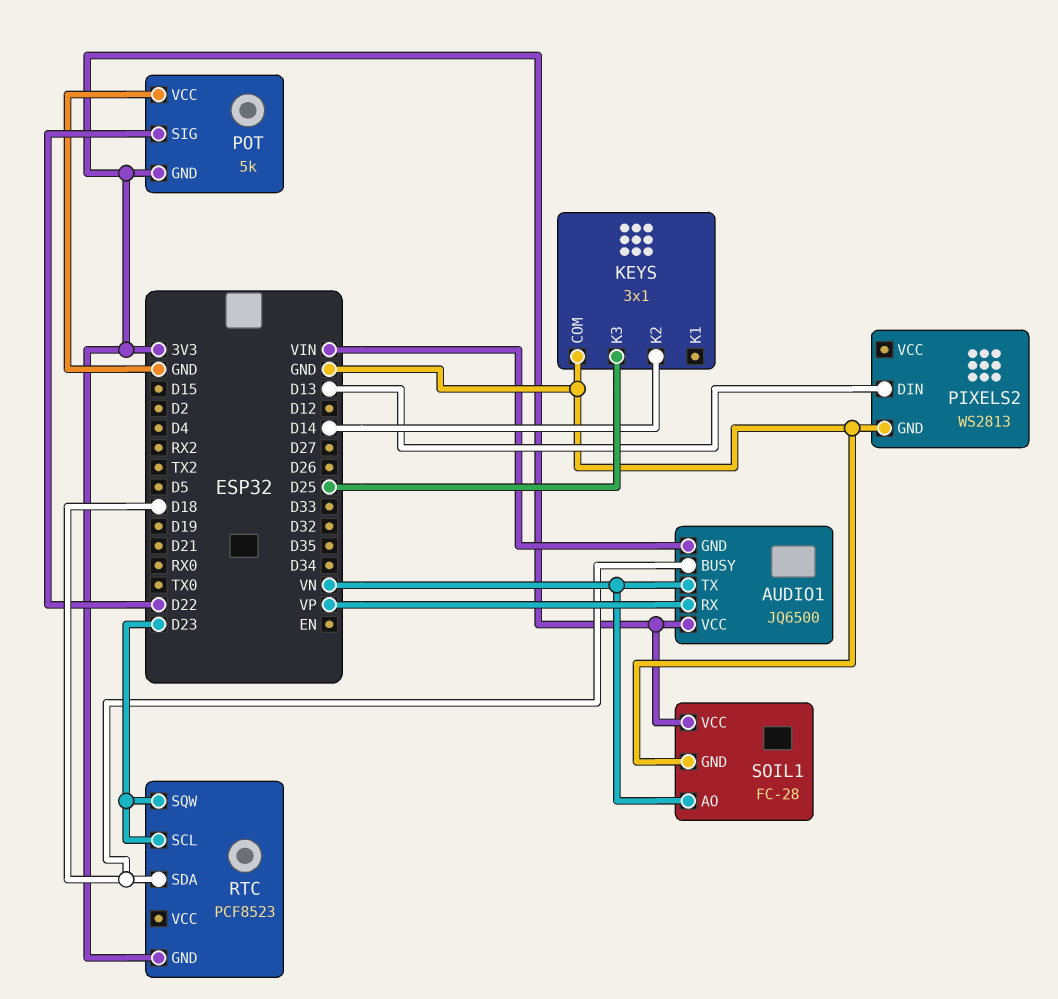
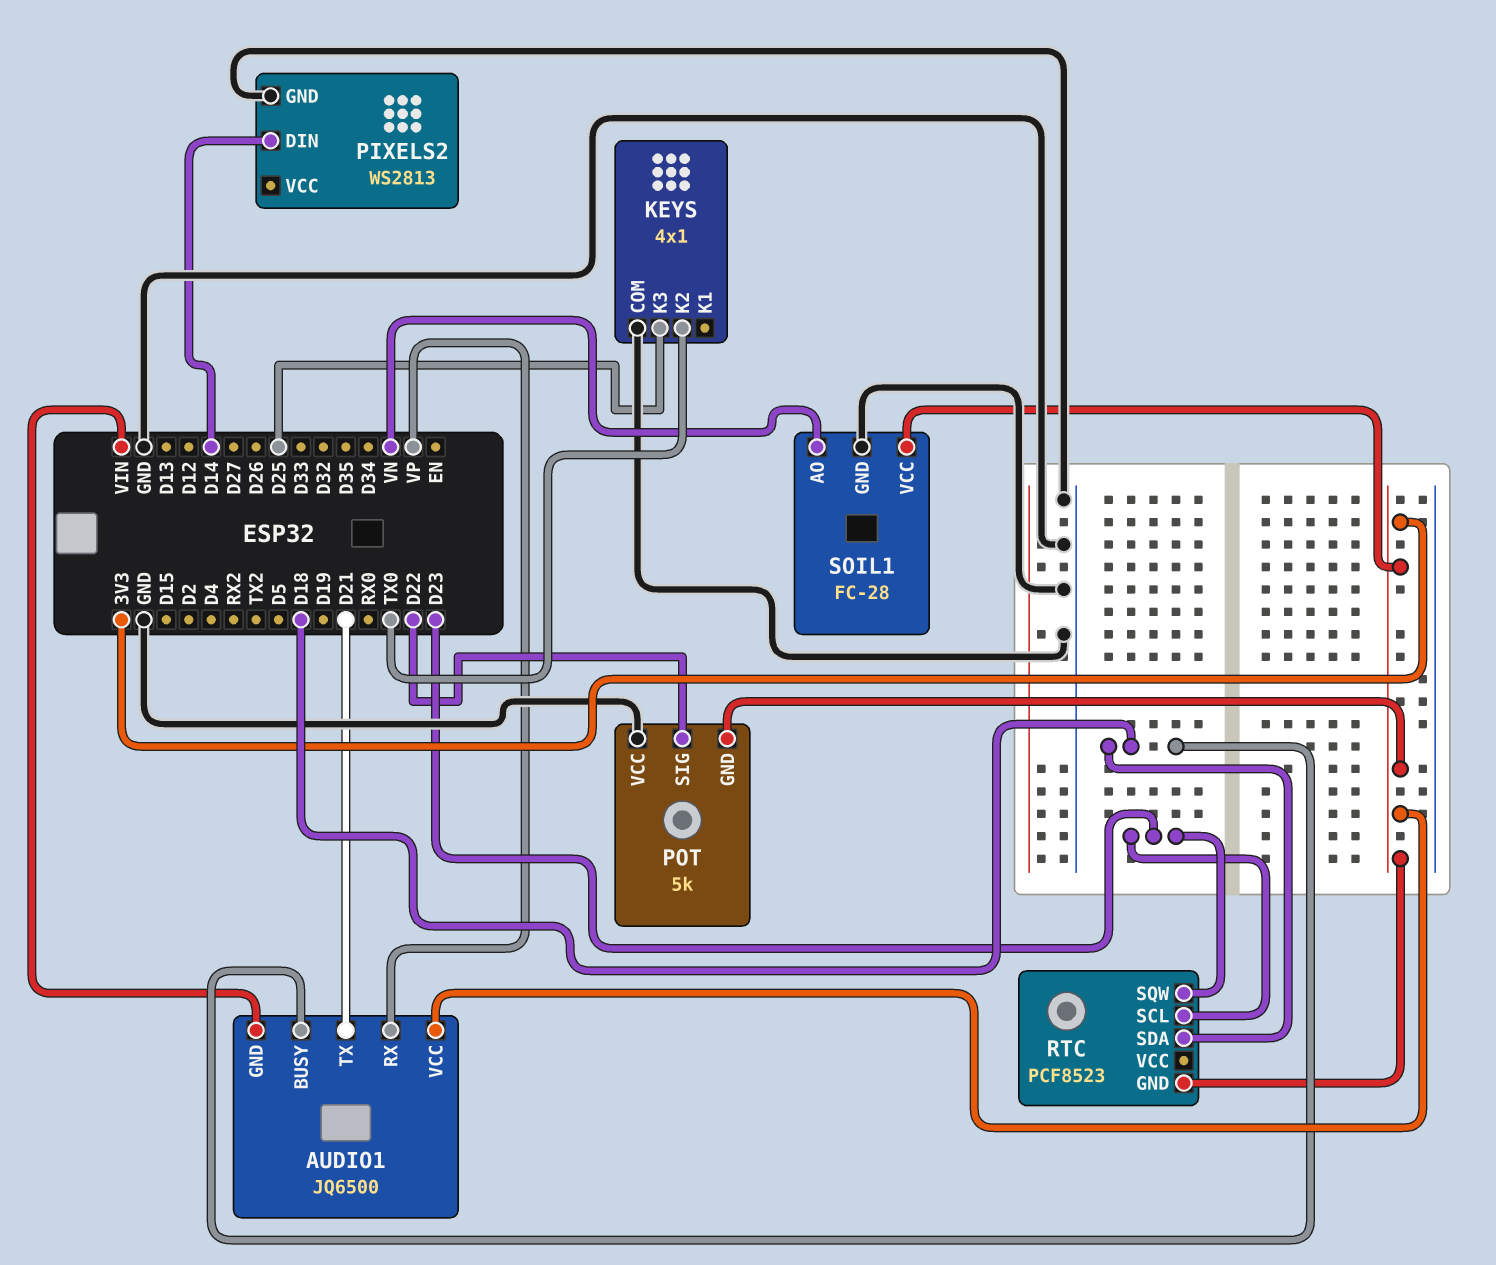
AUDIO1 pin TX: VN -> D21
KEYS: 3x1 -> 4x1
KEYS pin K2: D14 -> TX0
PIXELS2 pin DIN: D13 -> D14

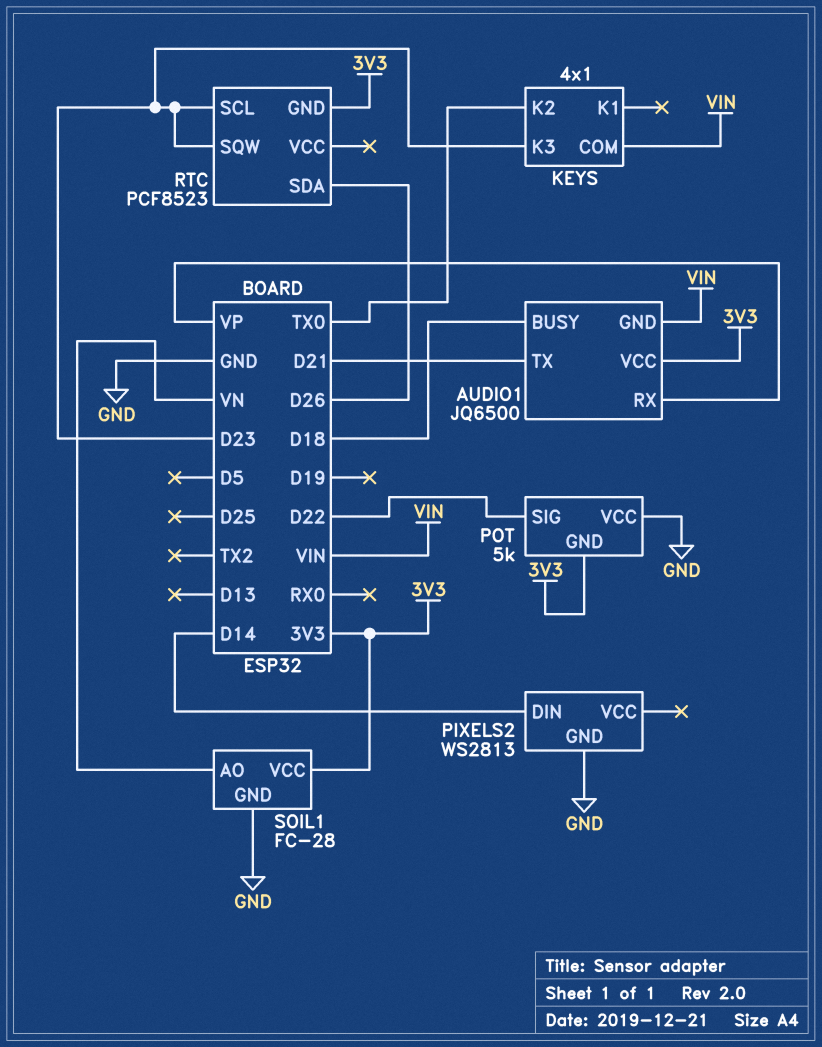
KEYS pin COM: GND -> VIN
KEYS pin K3: D25 -> D23
RTC pin SDA: D18 -> D26

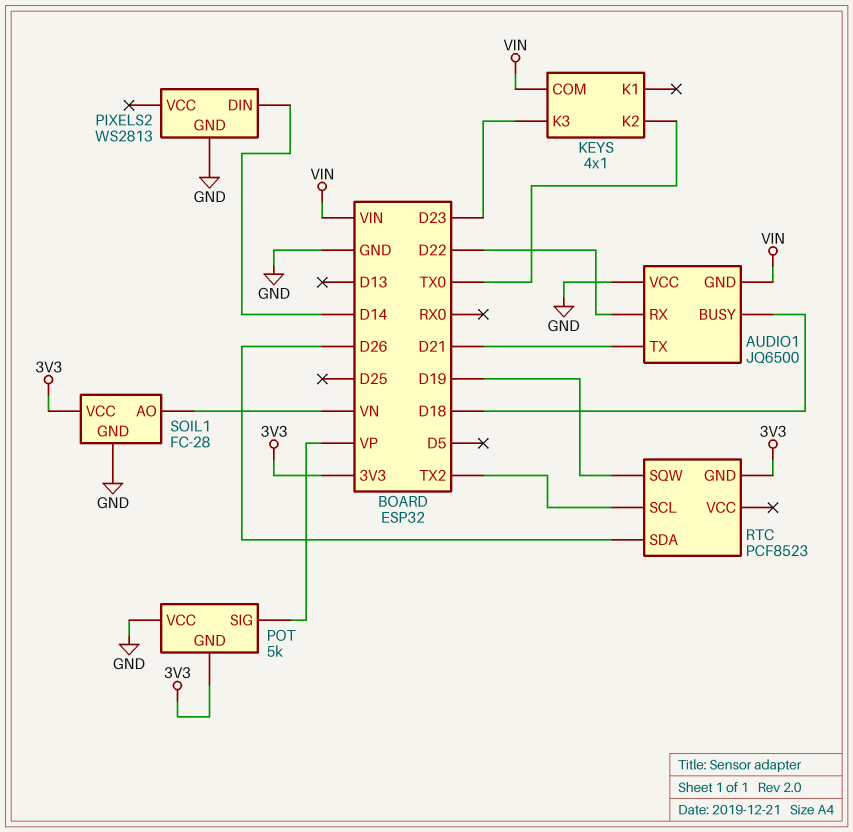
AUDIO1 pin RX: VP -> D22
AUDIO1 pin VCC: 3V3 -> GND
POT pin SIG: D22 -> VP
RTC pin SCL: D23 -> TX2
RTC pin SQW: D23 -> D19

